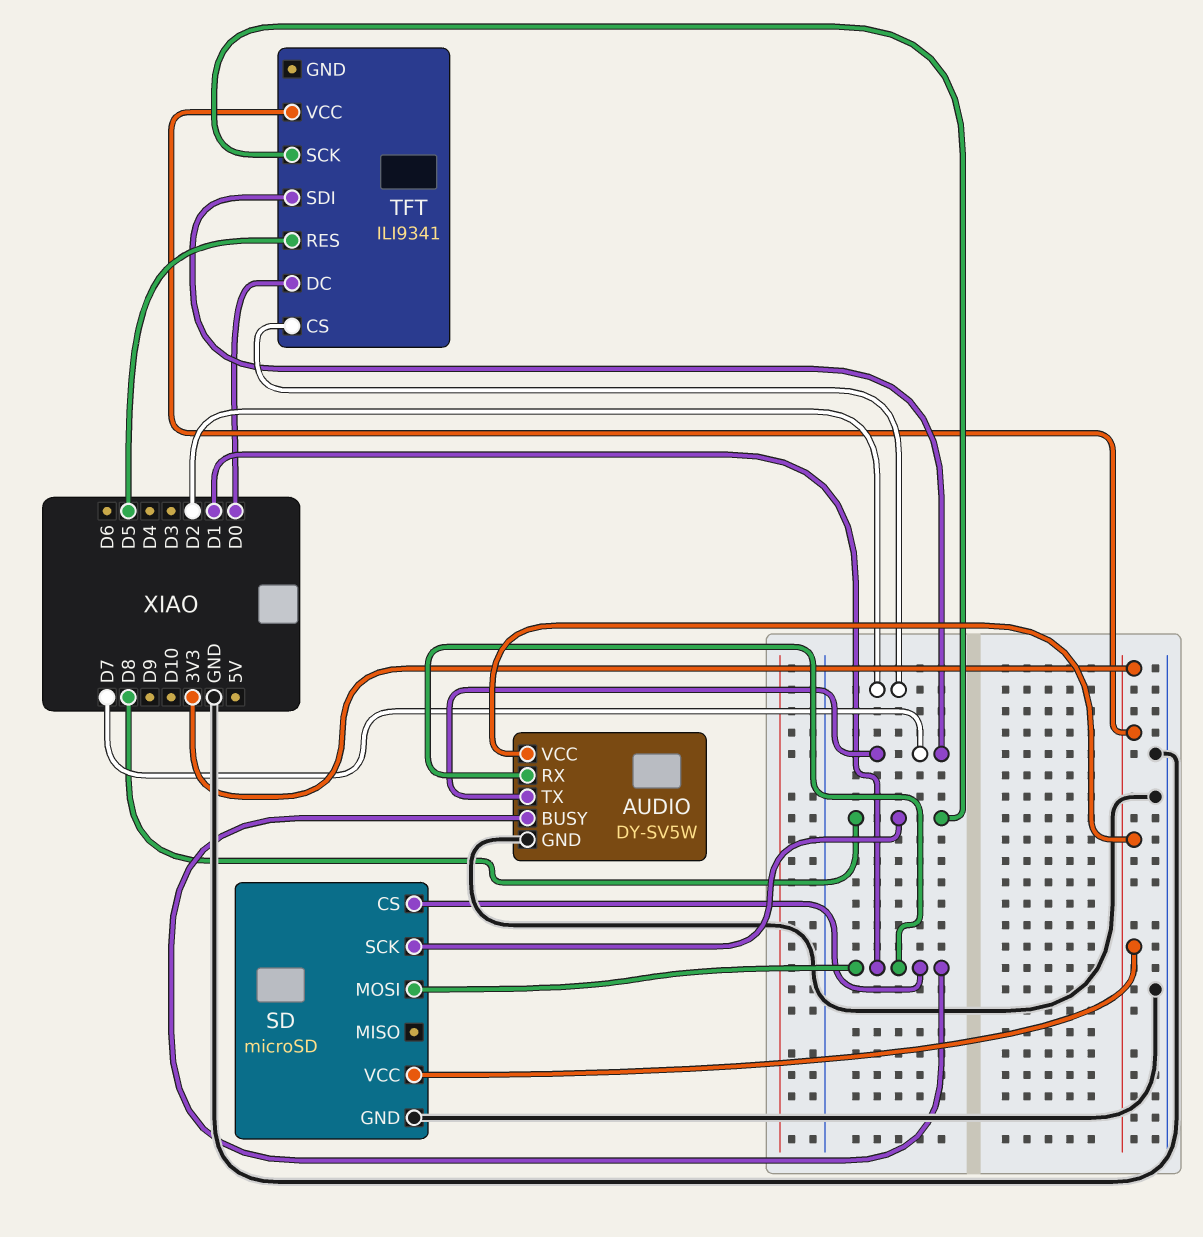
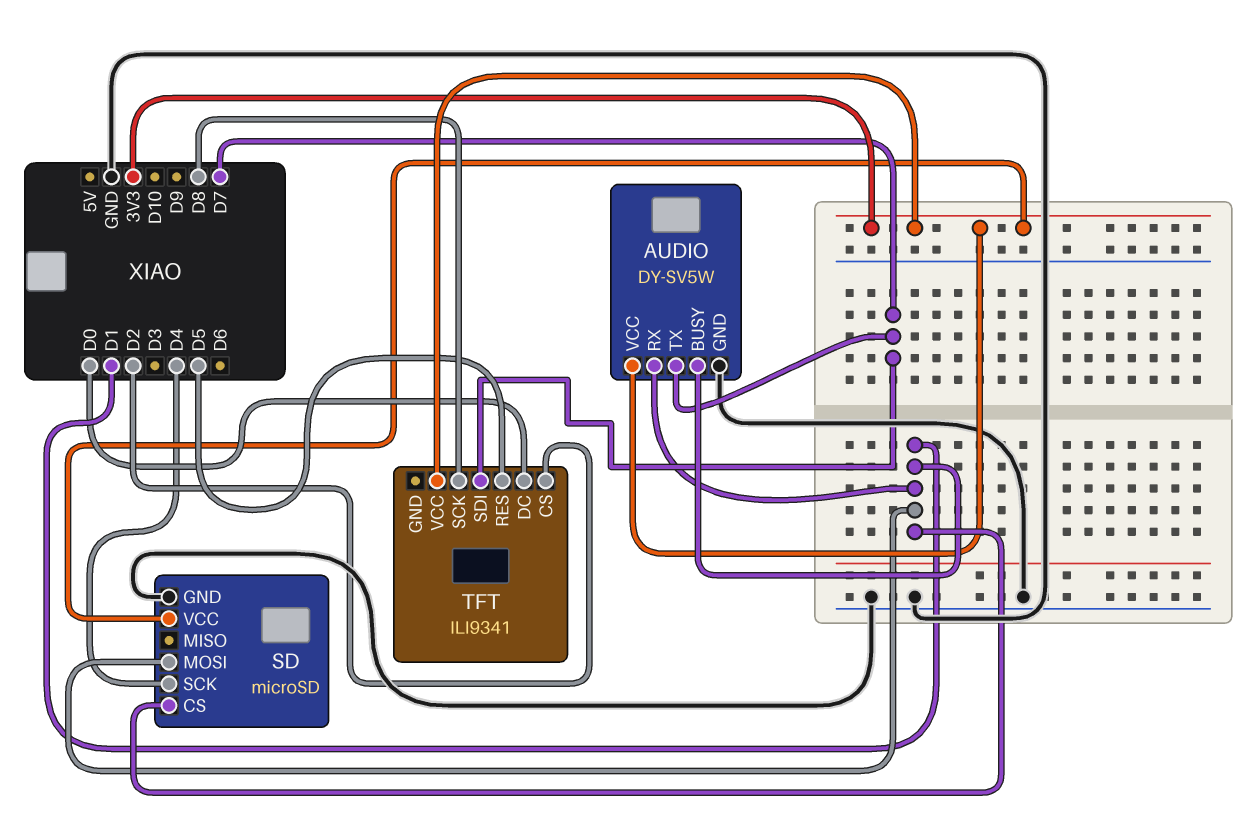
SD pin SCK: D8 -> D4

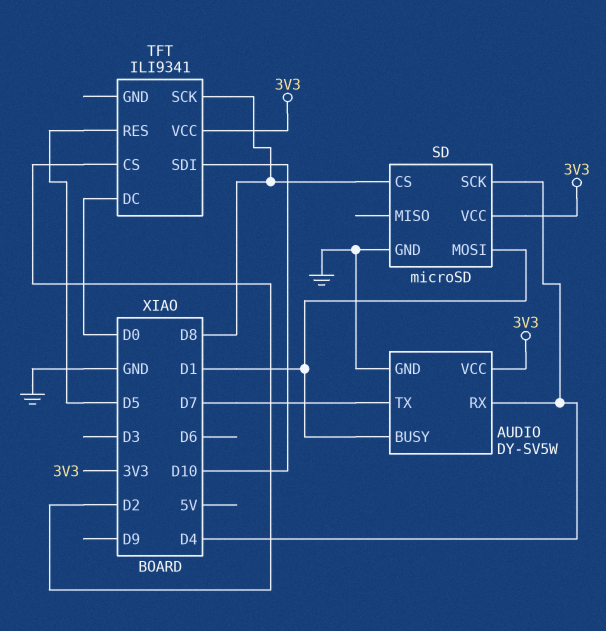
AUDIO pin RX: D1 -> D4
SD pin CS: D1 -> D8
TFT pin SDI: D7 -> D10

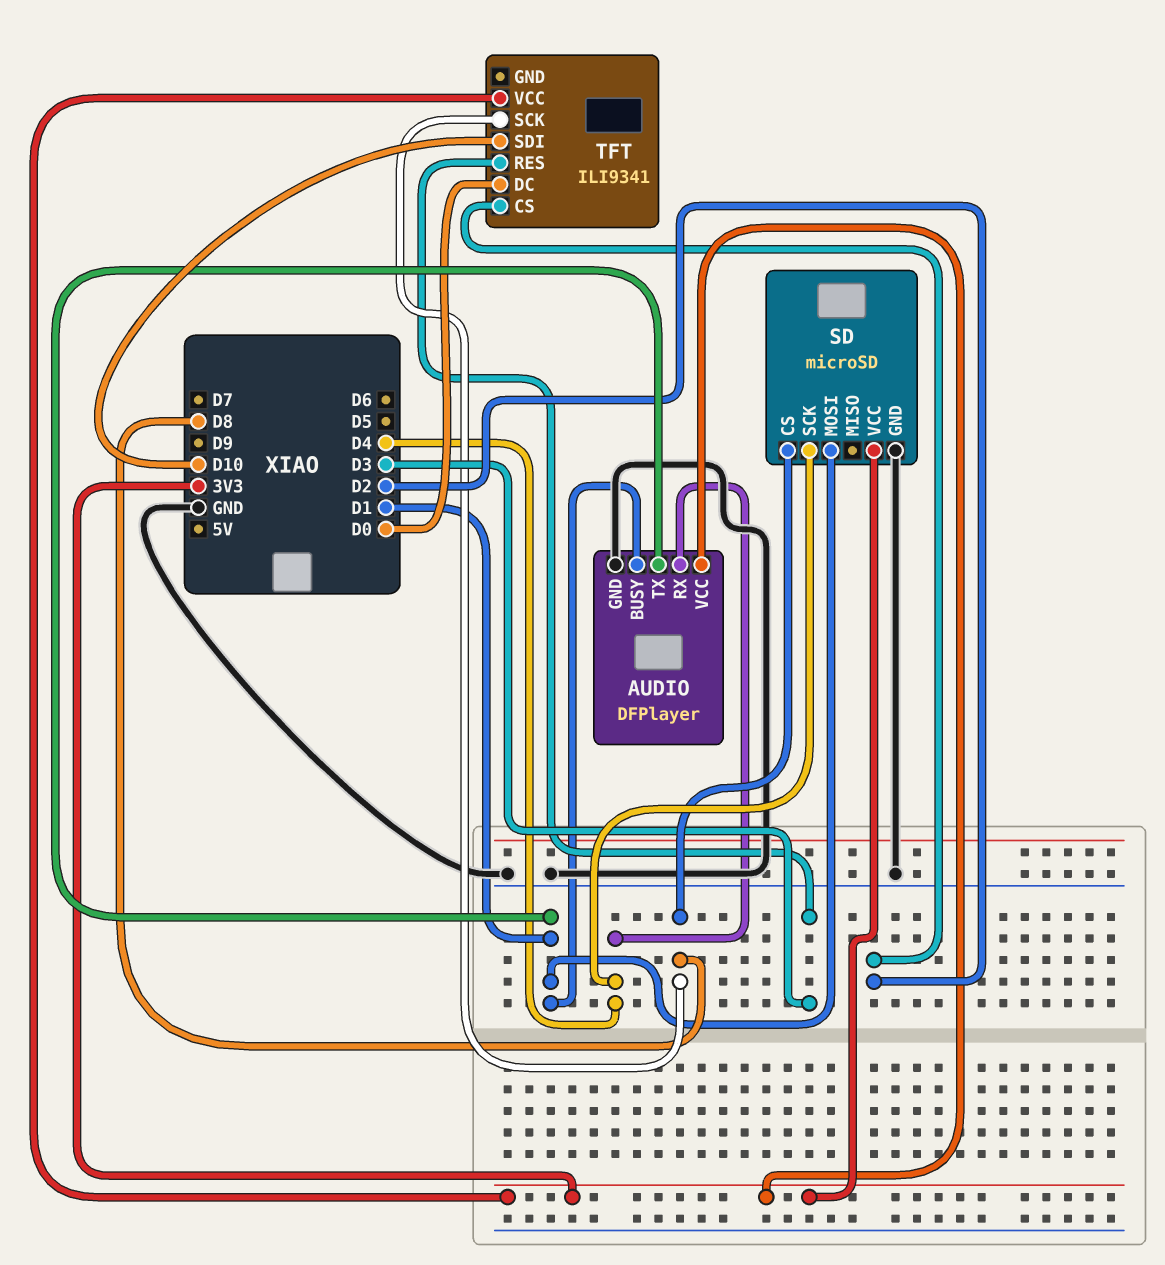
AUDIO: DY-SV5W -> DFPlayer
AUDIO pin TX: D7 -> D1
TFT pin RES: D5 -> D3

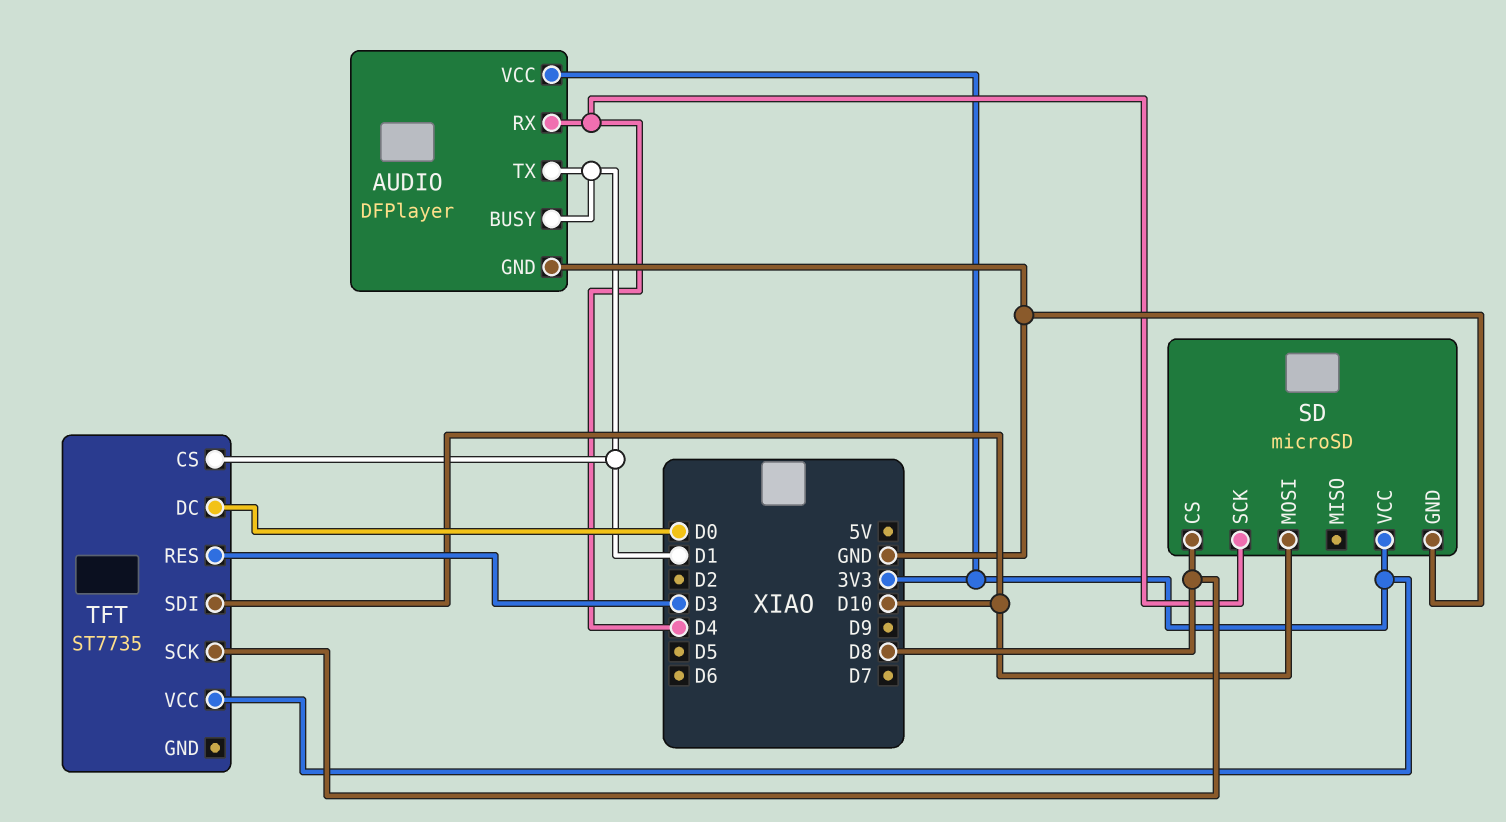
SD pin MOSI: D1 -> D10
TFT: ILI9341 -> ST7735
TFT pin CS: D2 -> D1

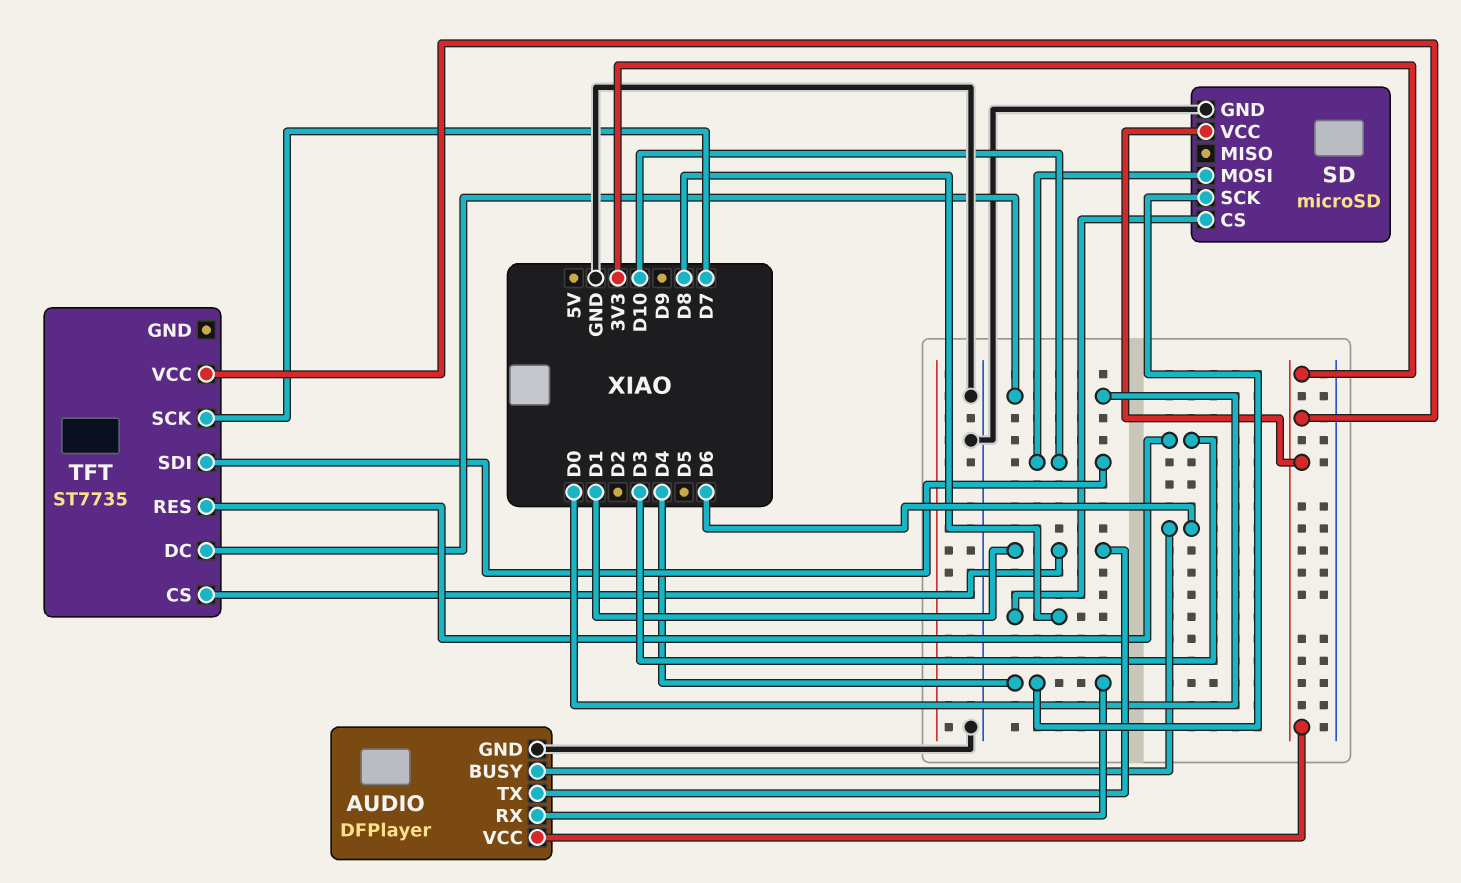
AUDIO pin BUSY: D1 -> D6
TFT pin SCK: D8 -> D7

